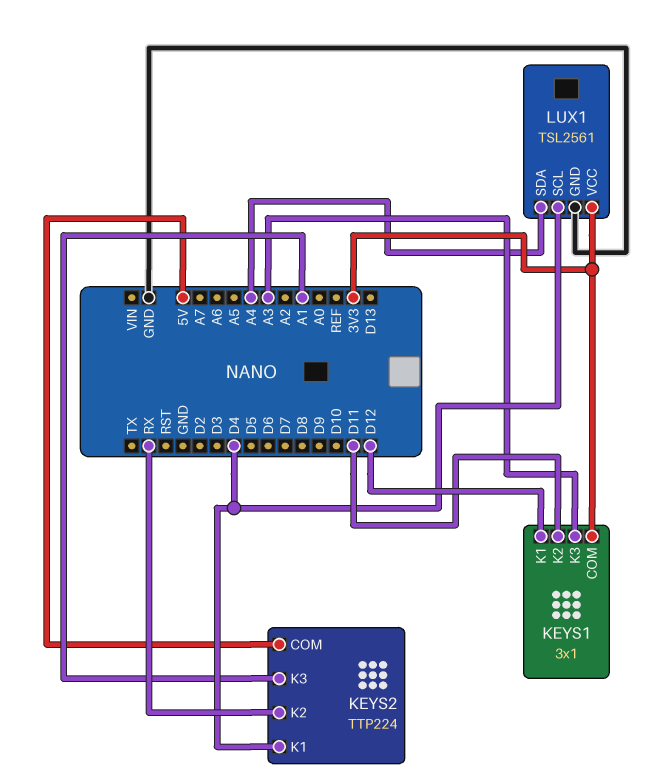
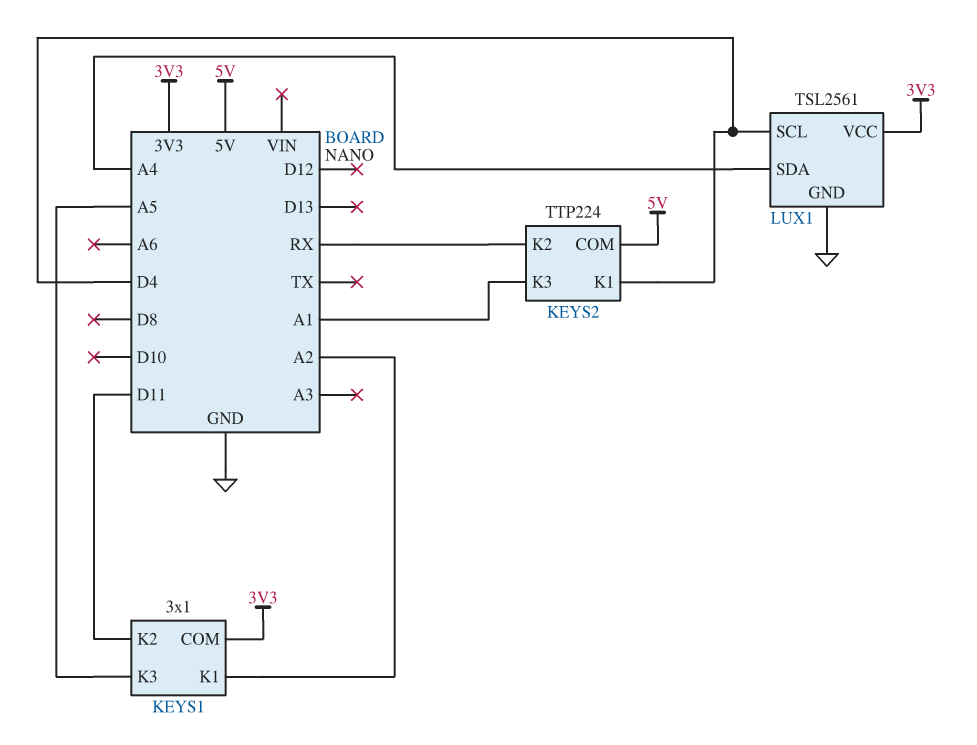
KEYS1 pin K1: D12 -> A2
KEYS1 pin K3: A3 -> A5

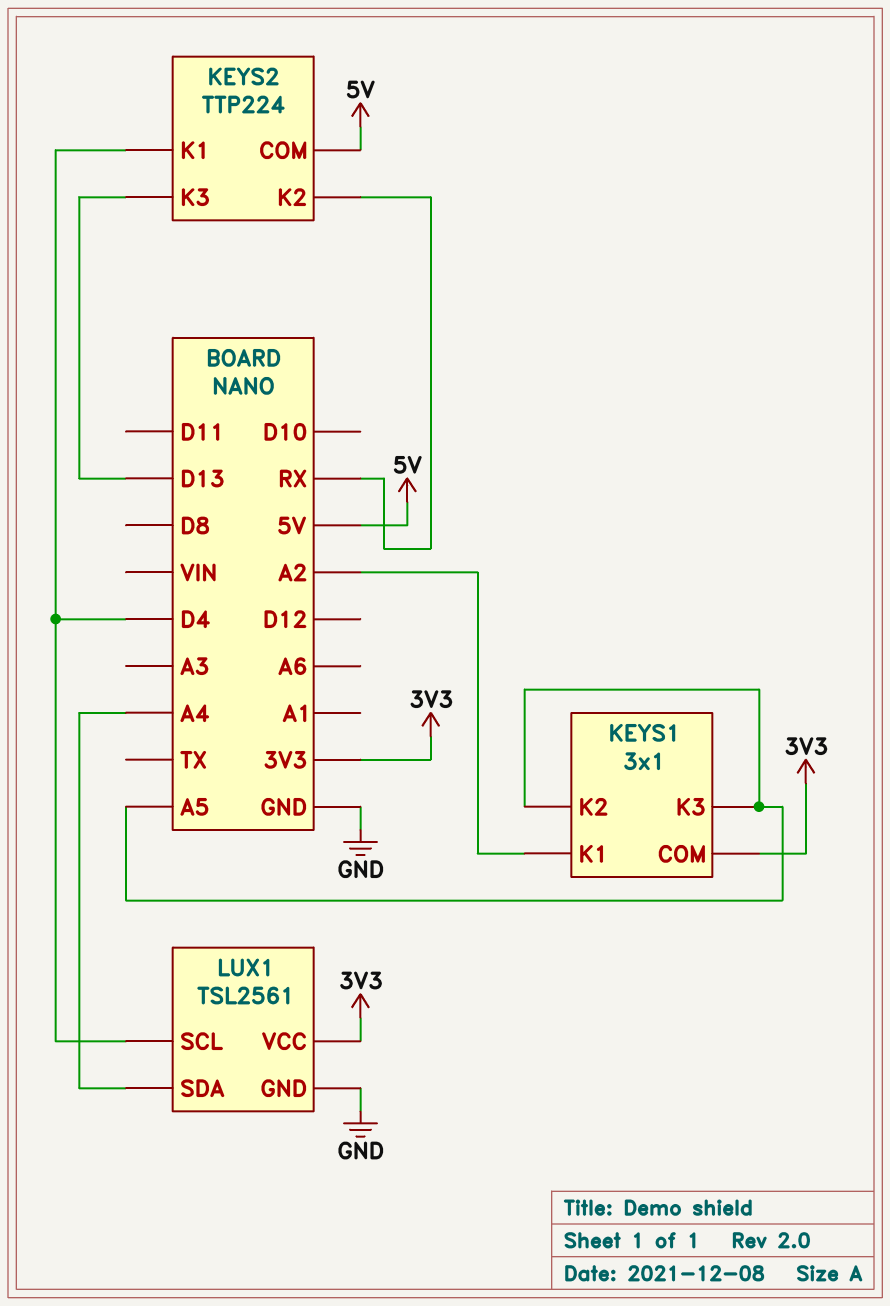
KEYS1 pin K2: D11 -> A5
KEYS2 pin K3: A1 -> D13

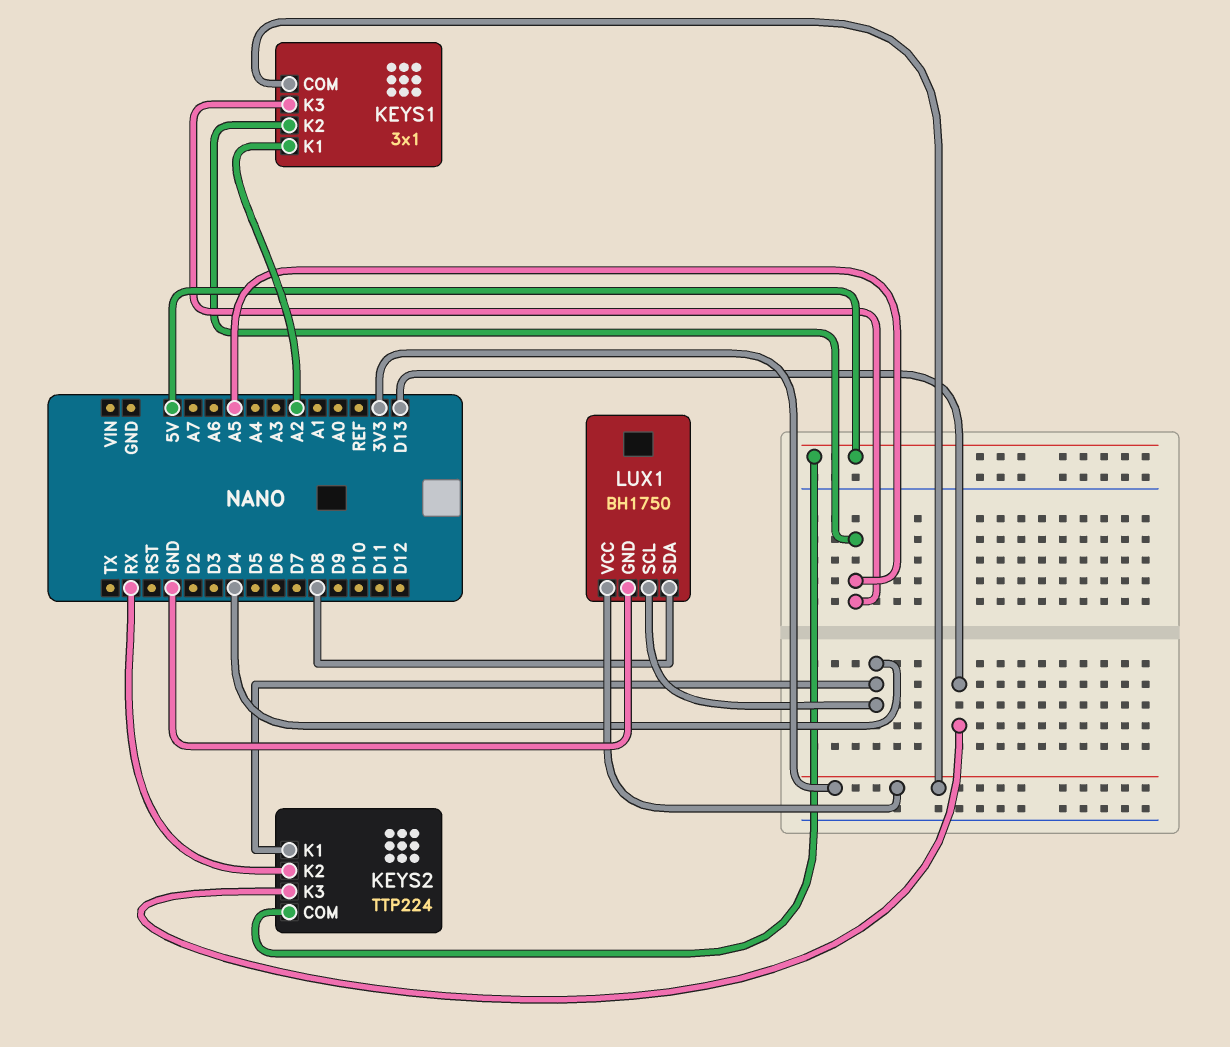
LUX1: TSL2561 -> BH1750
LUX1 pin SDA: A4 -> D8

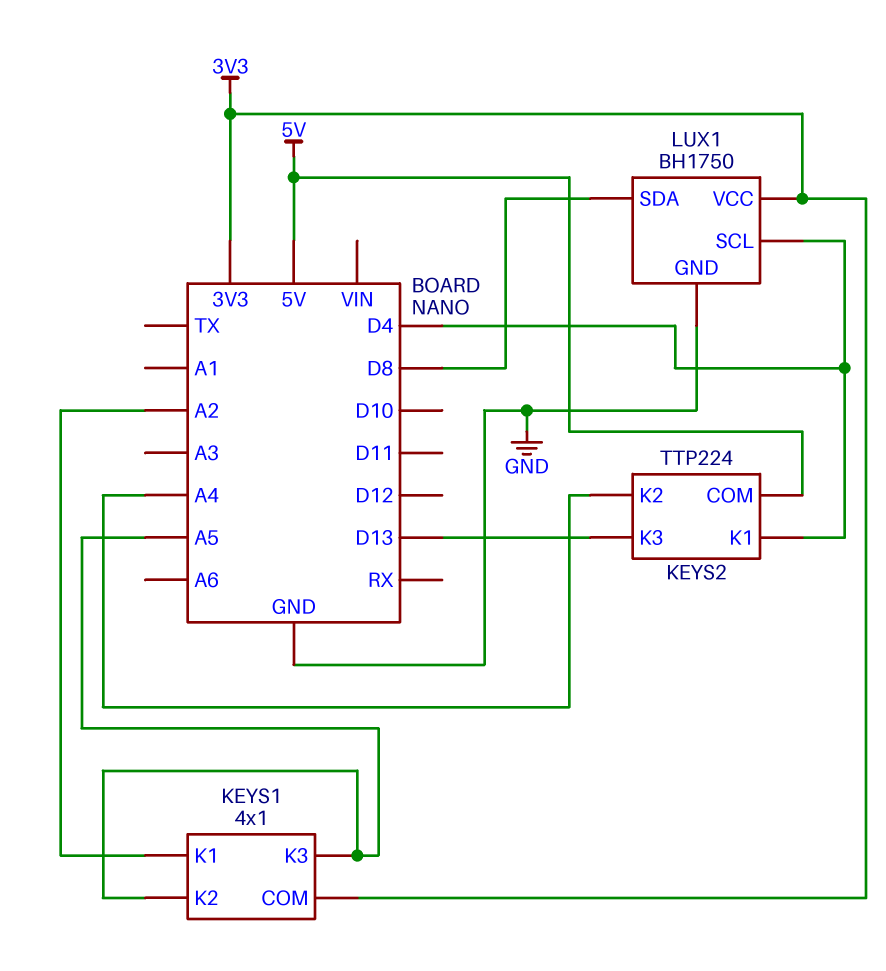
KEYS1: 3x1 -> 4x1
KEYS2 pin K2: RX -> A4

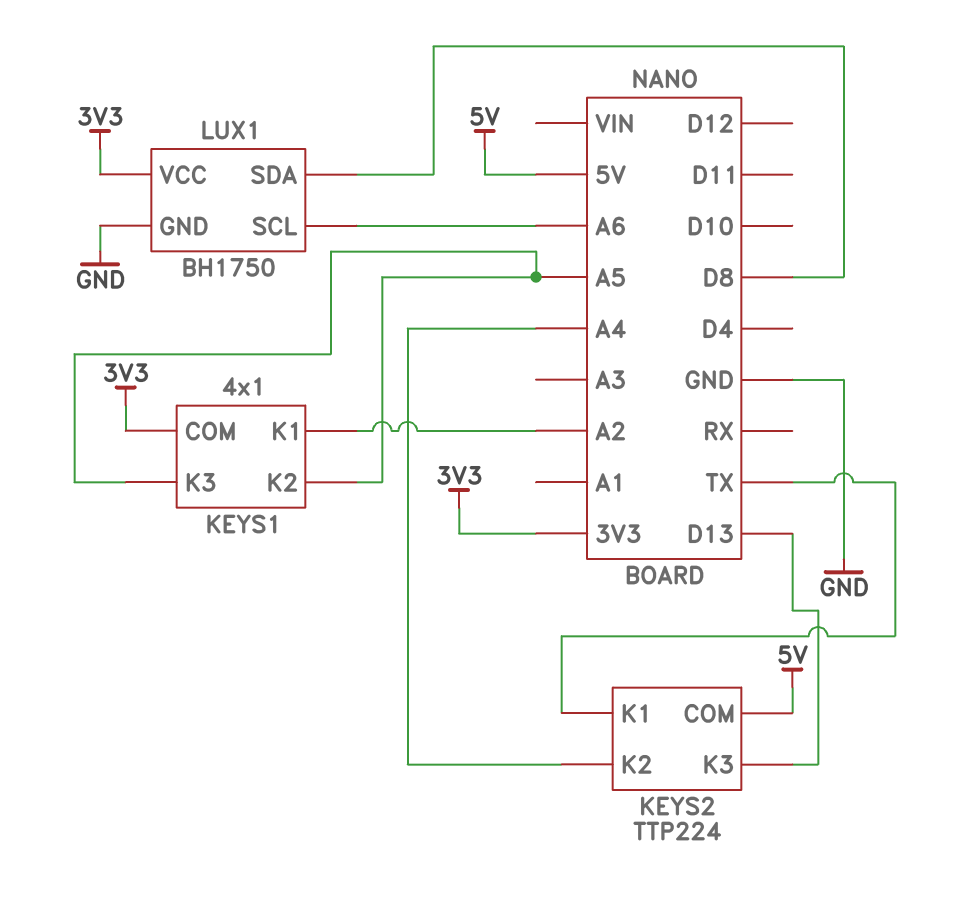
KEYS2 pin K1: D4 -> TX
LUX1 pin SCL: D4 -> A6

